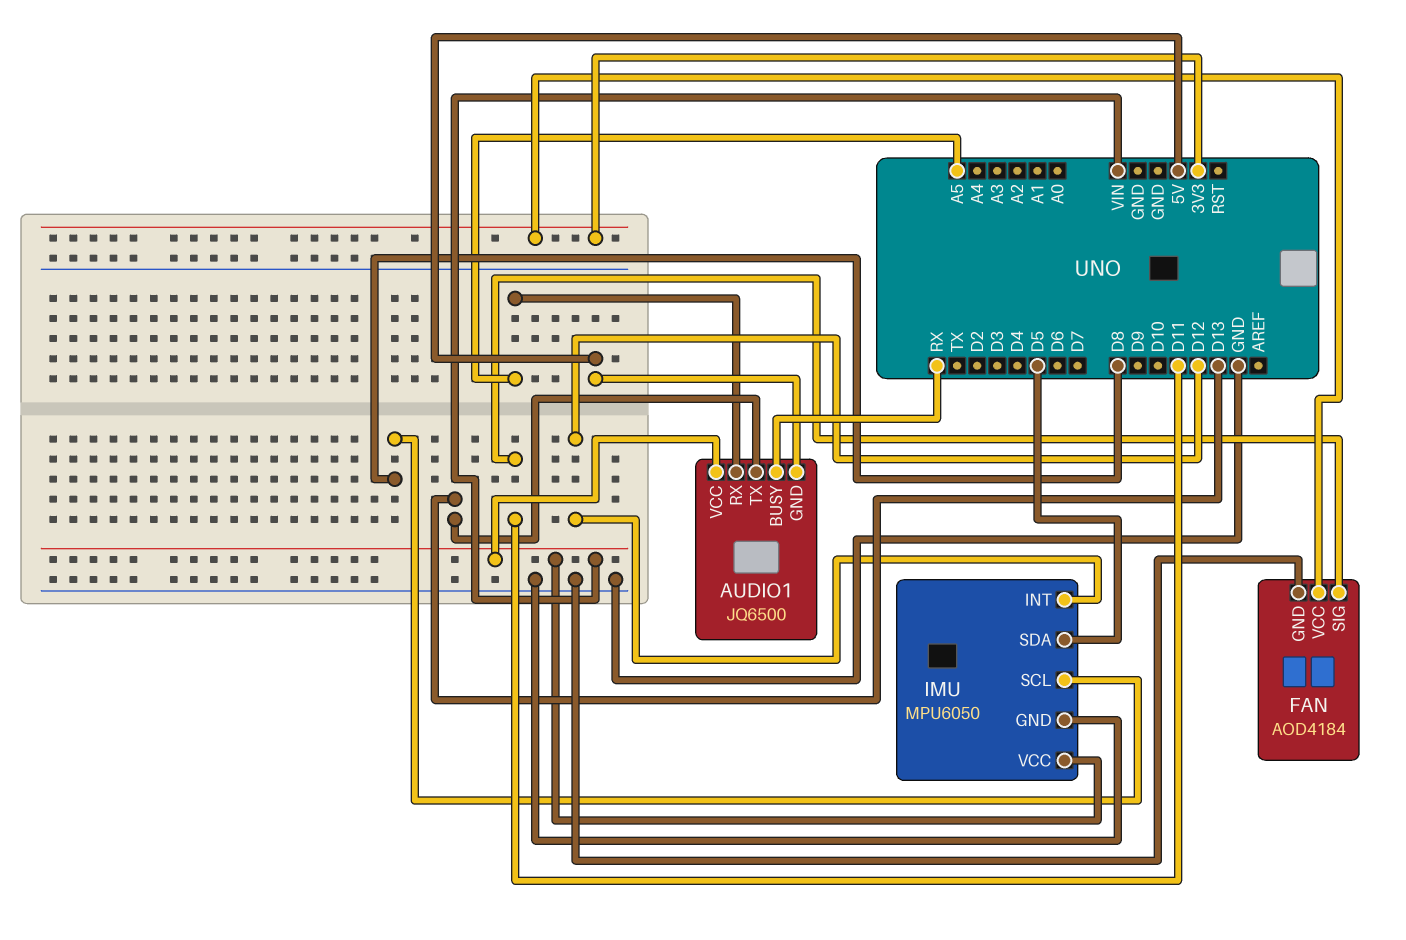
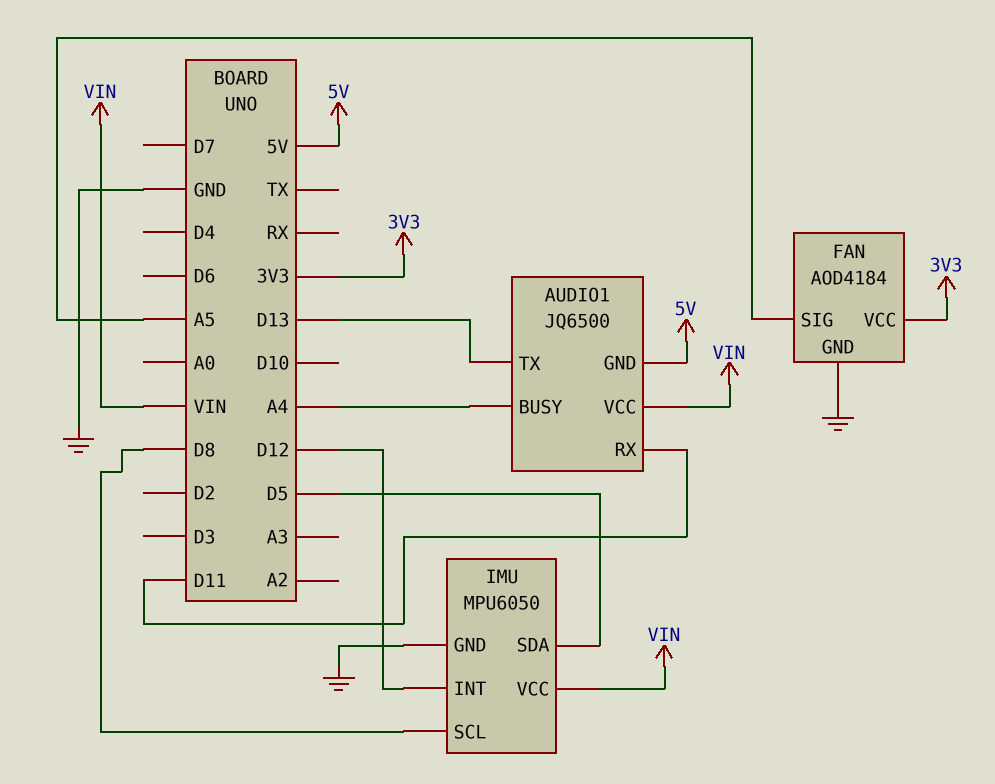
AUDIO1 pin BUSY: RX -> A4
AUDIO1 pin RX: A5 -> D11
FAN pin SIG: D11 -> A5

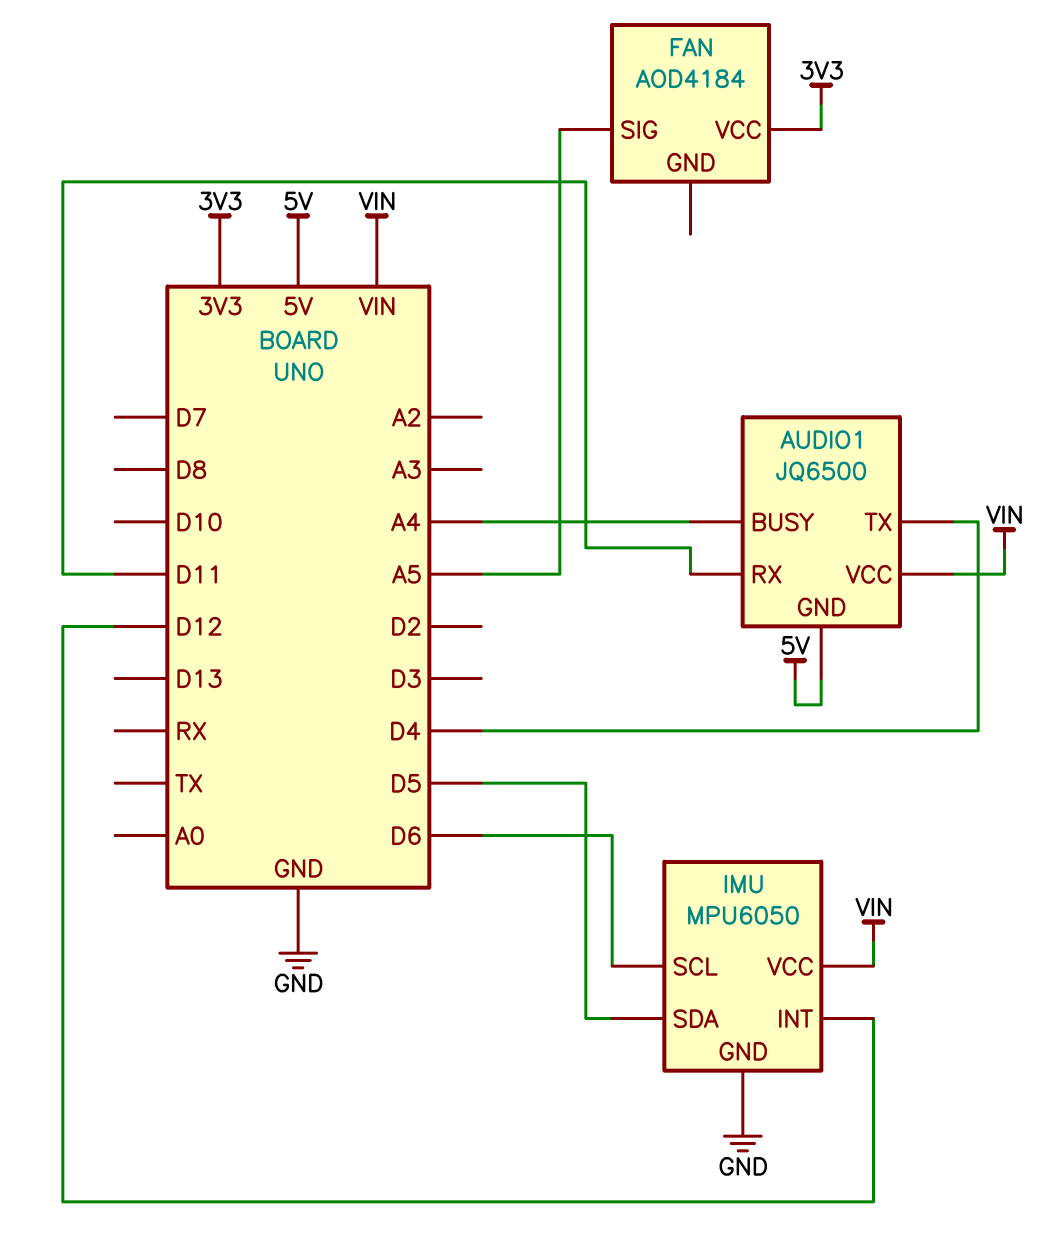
AUDIO1 pin TX: D13 -> D4
FAN pin GND: GND -> none
IMU pin SCL: D8 -> D6

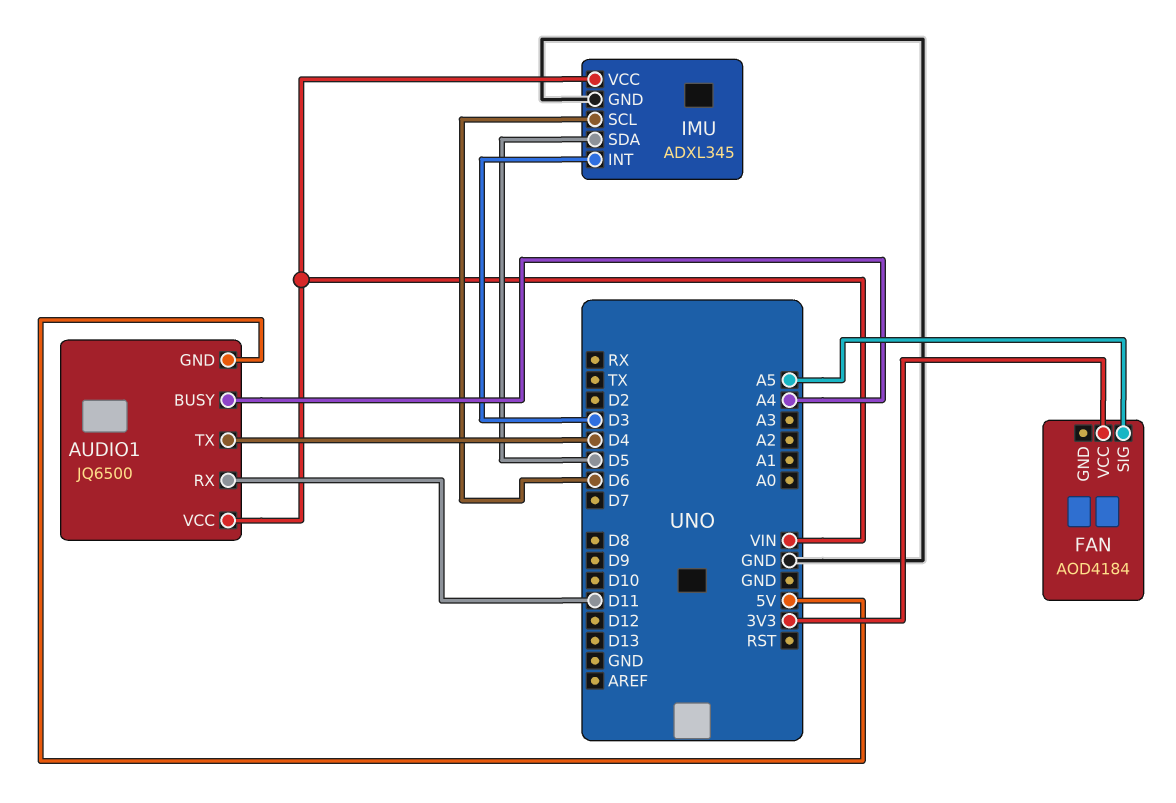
IMU: MPU6050 -> ADXL345
IMU pin INT: D12 -> D3

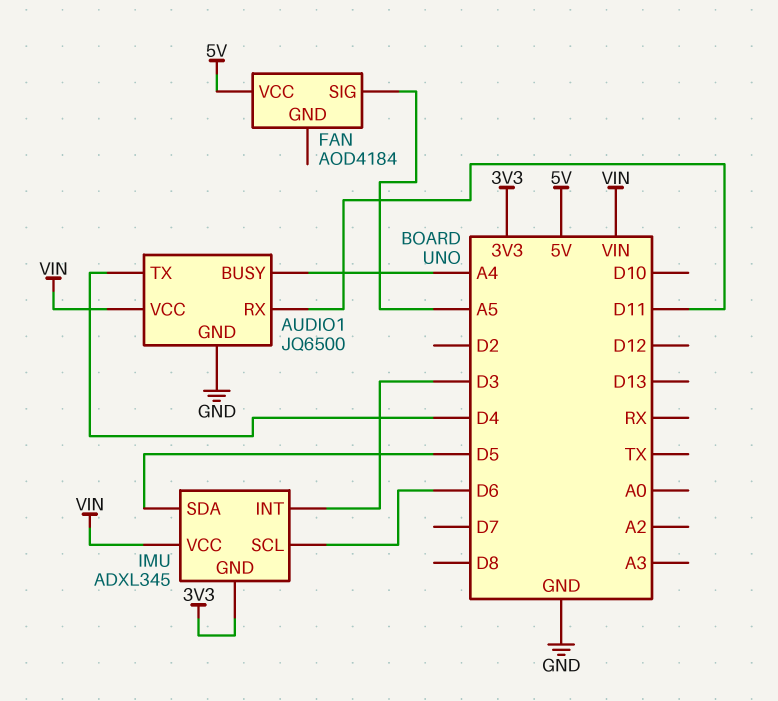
AUDIO1 pin GND: 5V -> GND
FAN pin VCC: 3V3 -> 5V
IMU pin GND: GND -> 3V3

